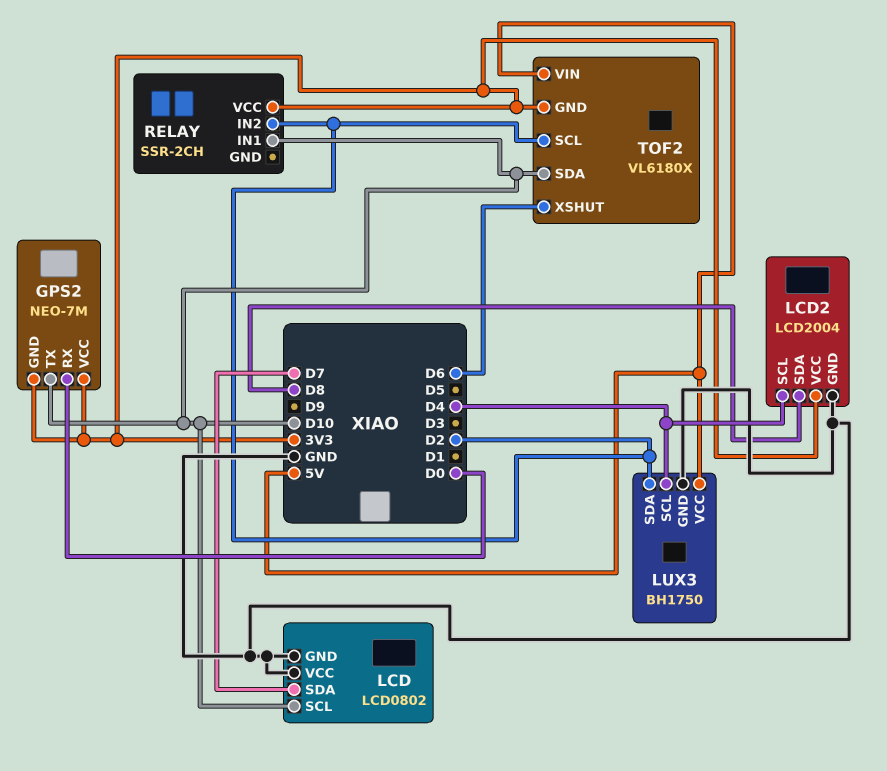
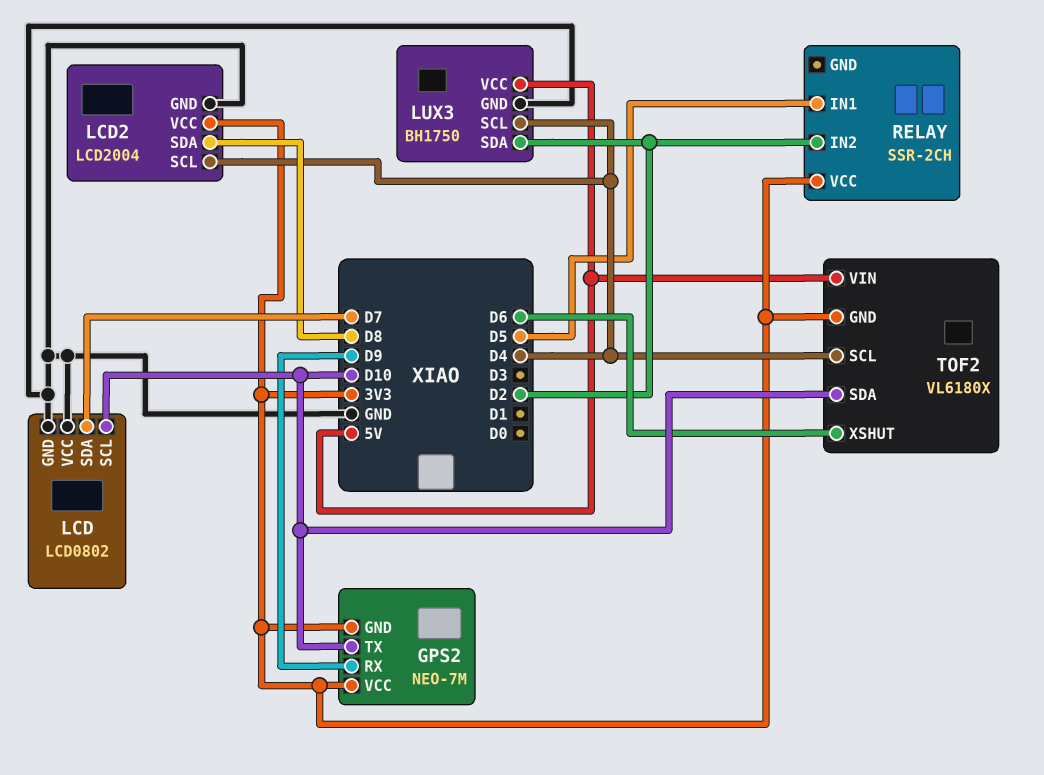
GPS2 pin RX: D0 -> D9
RELAY pin IN1: D10 -> D5
TOF2 pin SCL: D2 -> D4

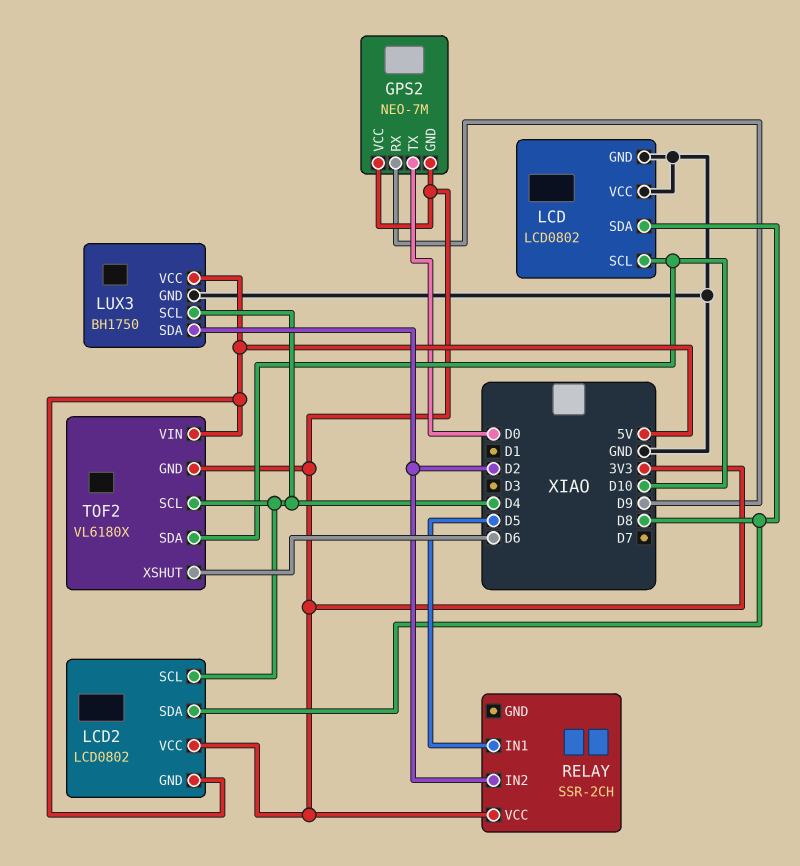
GPS2 pin TX: D10 -> D0
LCD pin SDA: D7 -> D8
LCD2: LCD2004 -> LCD0802
LCD2 pin GND: GND -> 5V

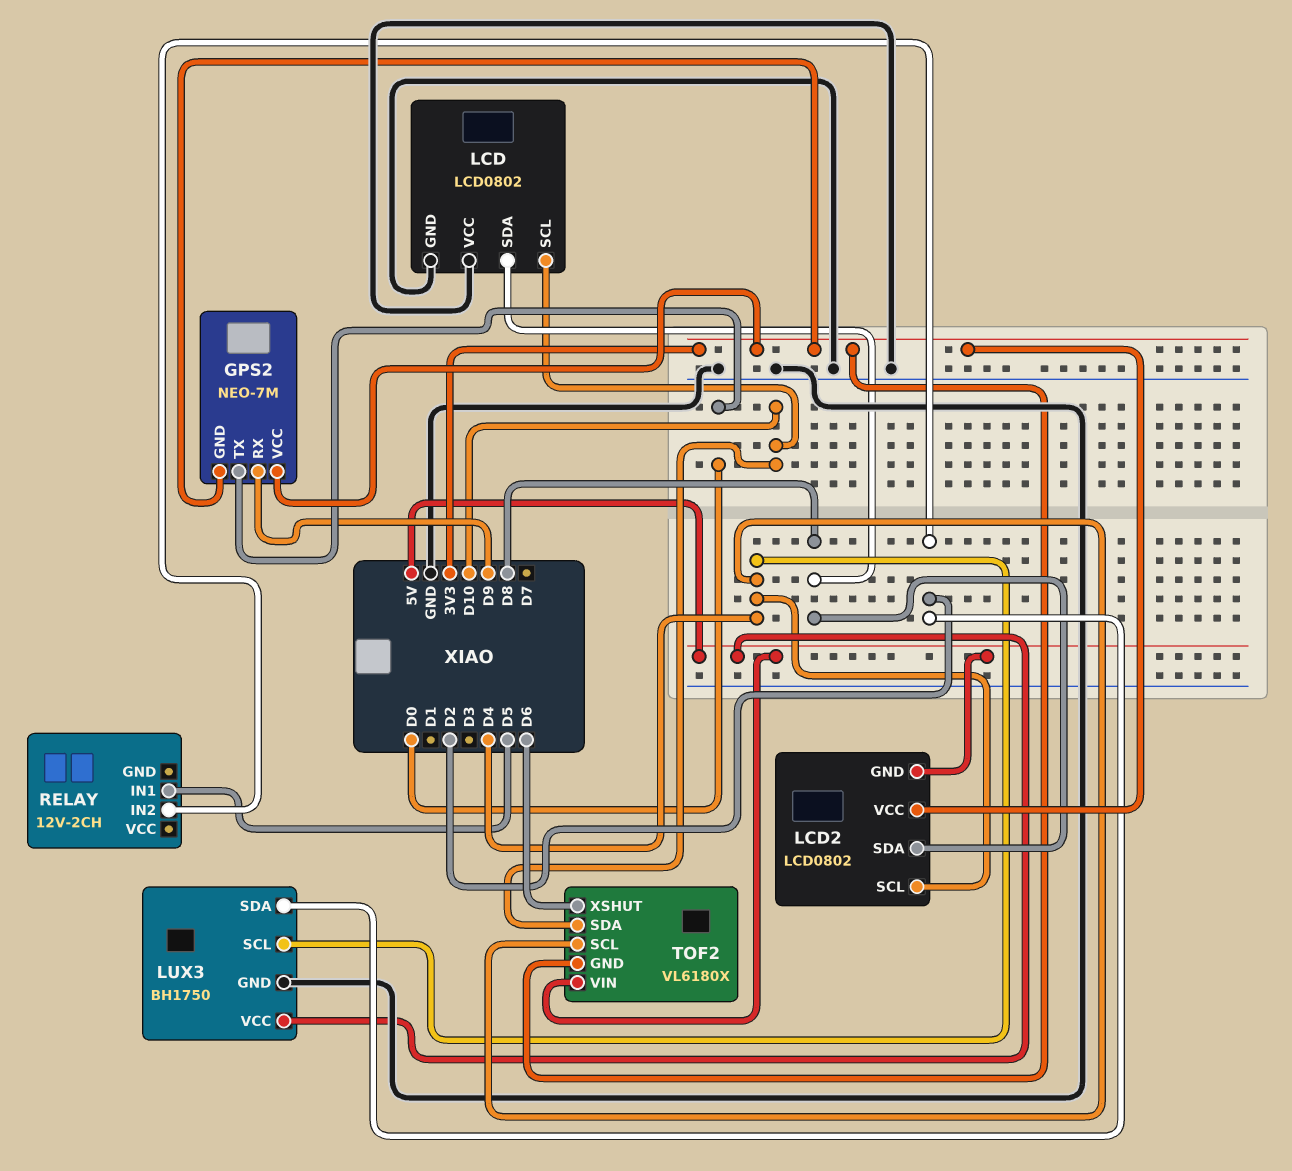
RELAY: SSR-2CH -> 12V-2CH
RELAY pin VCC: 3V3 -> none

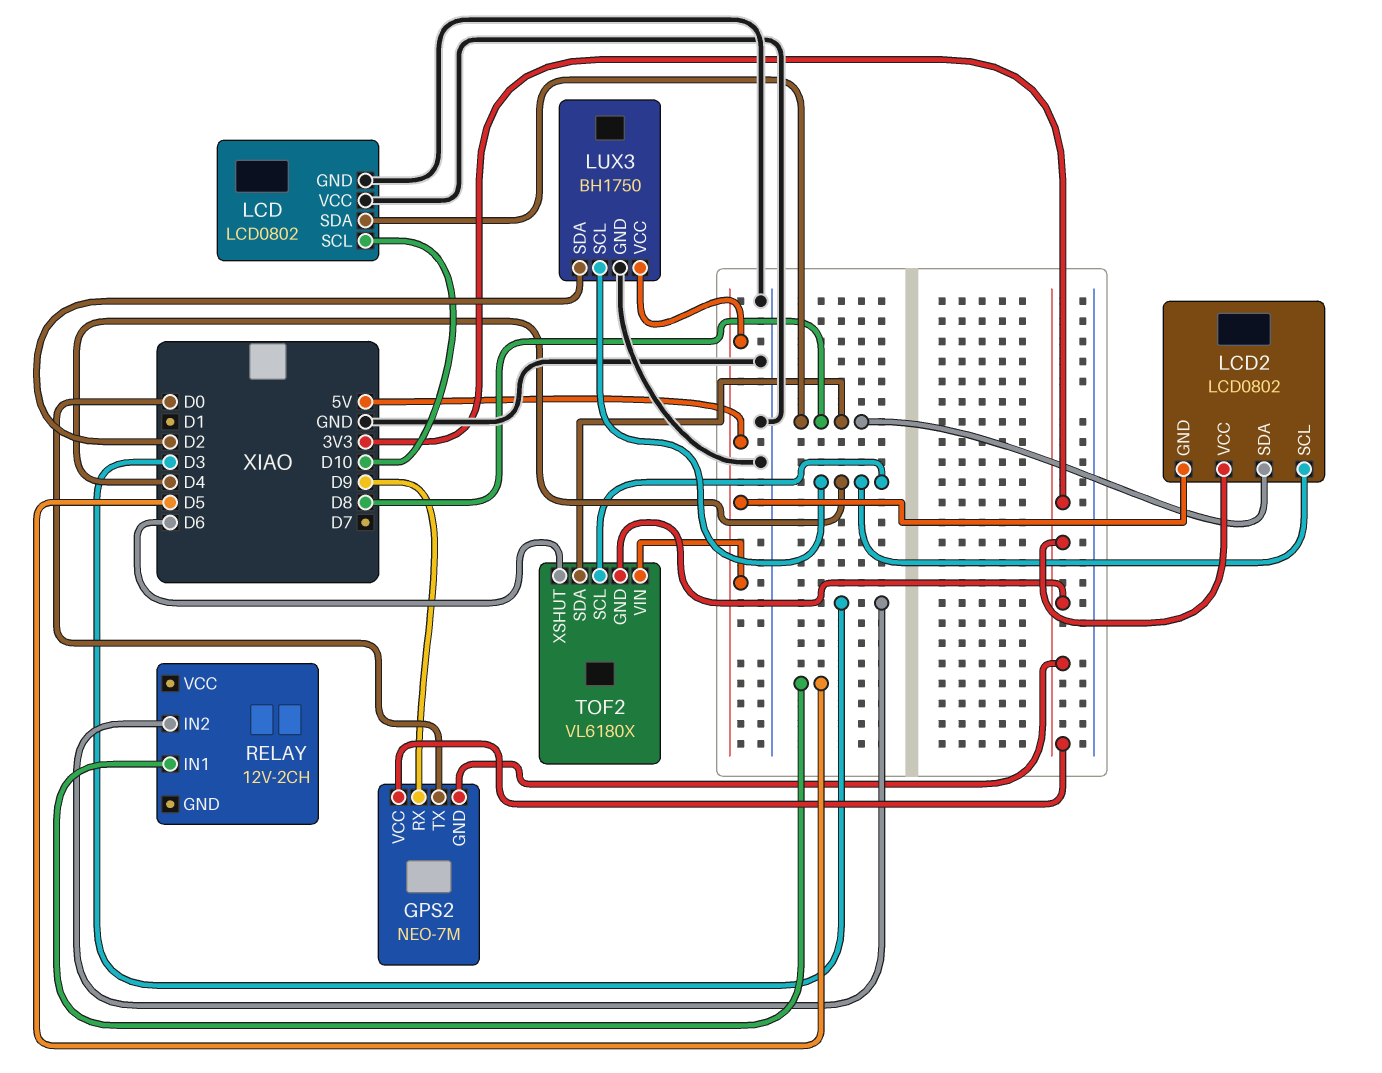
RELAY pin IN2: D2 -> D3
TOF2 pin SDA: D10 -> D8

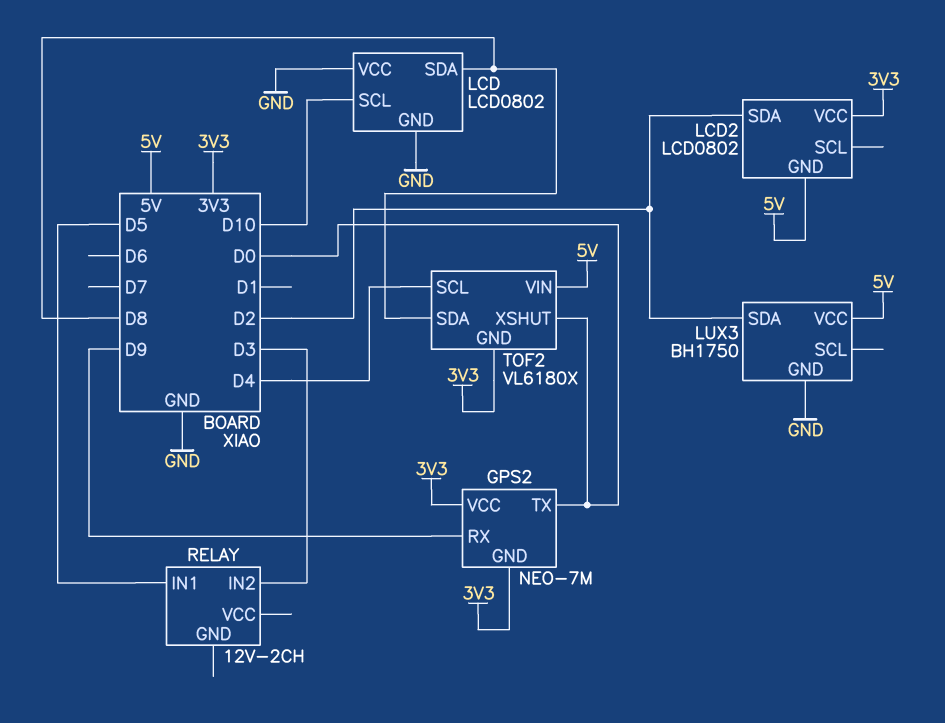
LCD2 pin SCL: D4 -> none
LCD2 pin SDA: D8 -> D2
LUX3 pin SCL: D4 -> none
TOF2 pin XSHUT: D6 -> D0

